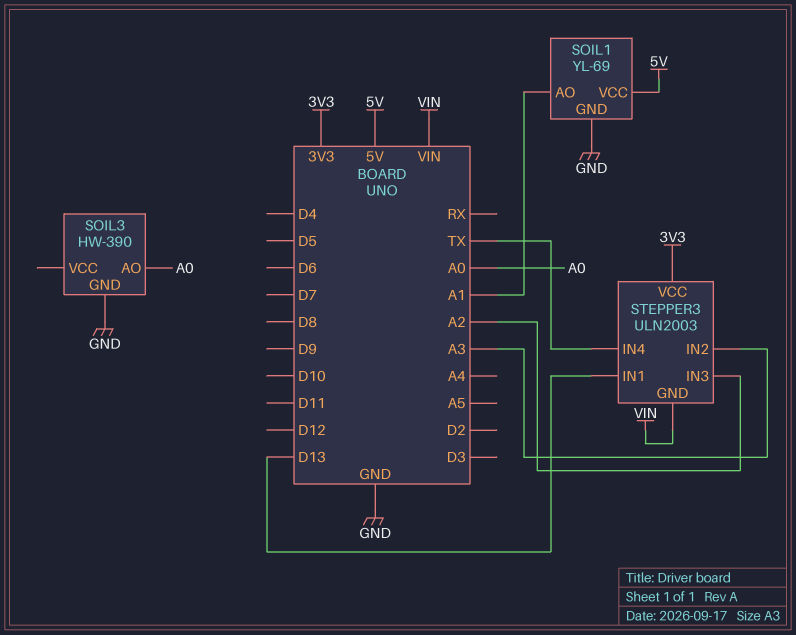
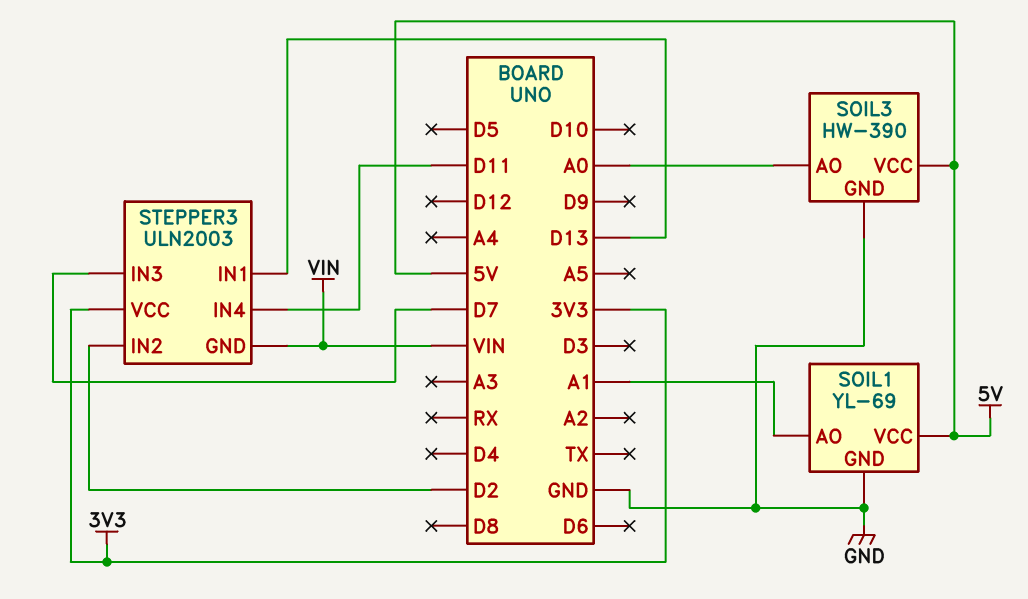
SOIL3 pin VCC: none -> 5V
STEPPER3 pin IN2: A3 -> D2
STEPPER3 pin IN3: A2 -> D7
STEPPER3 pin IN4: TX -> D11

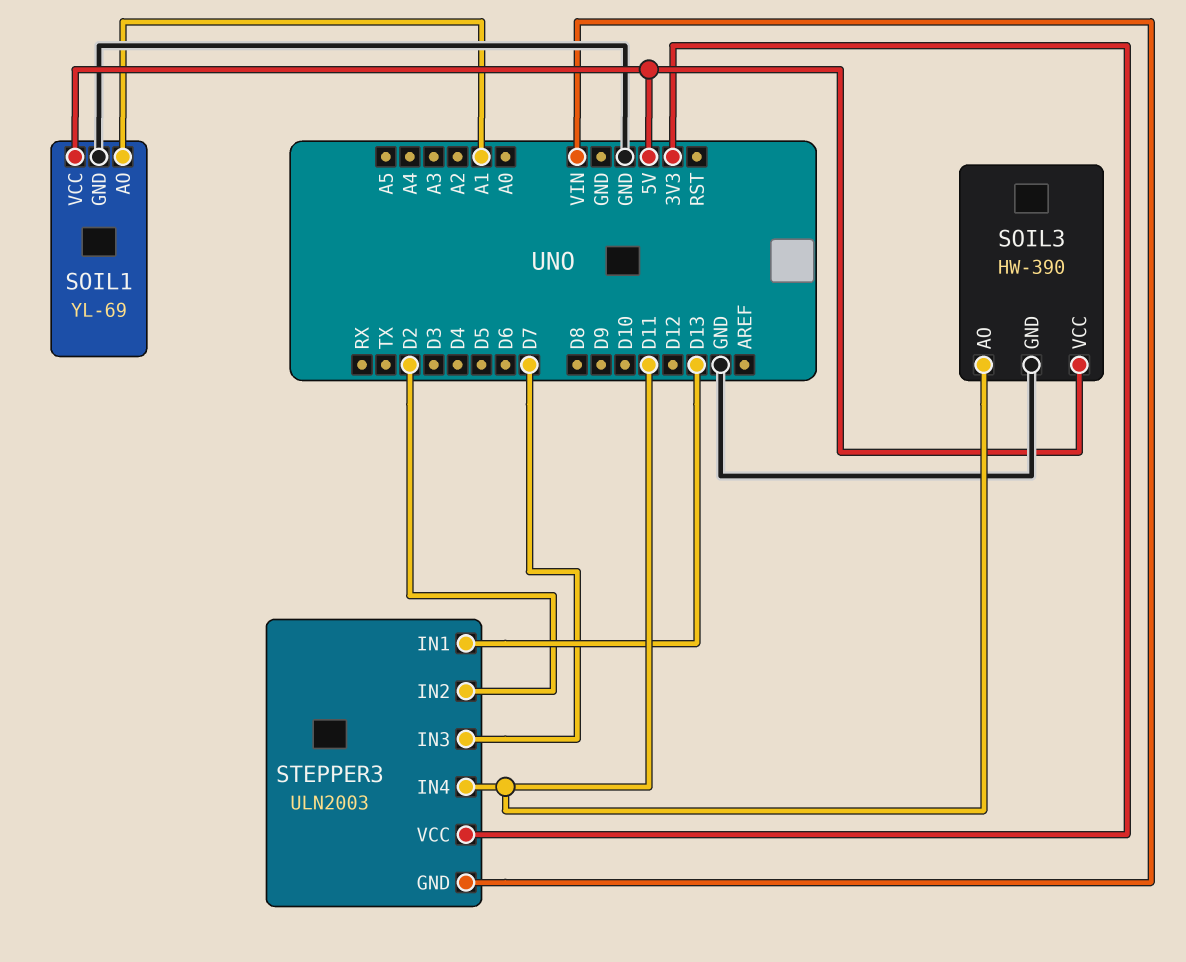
SOIL3 pin AO: A0 -> D11

